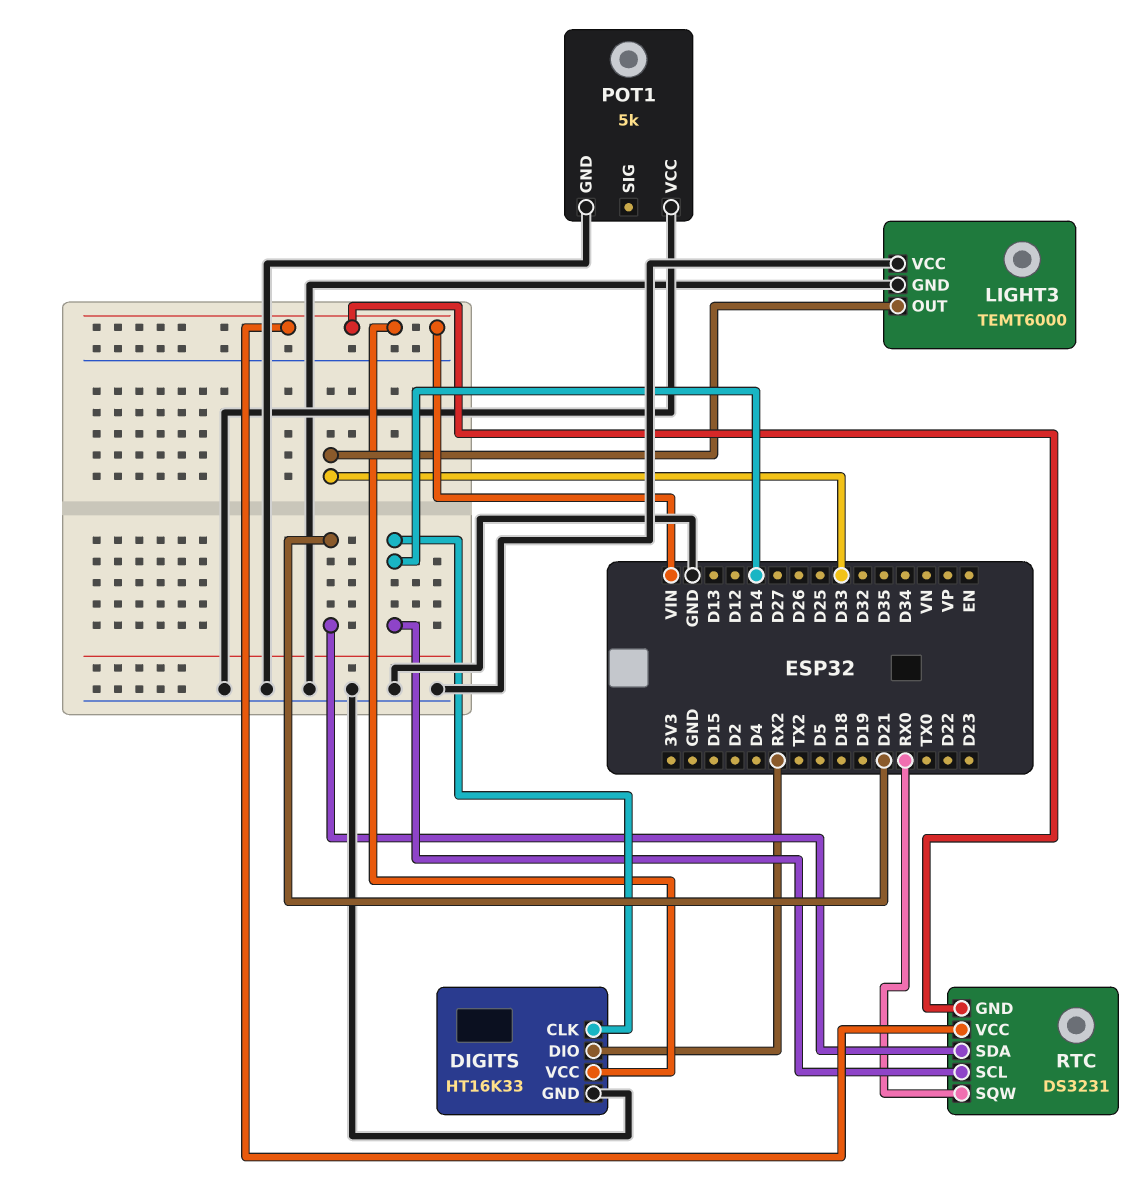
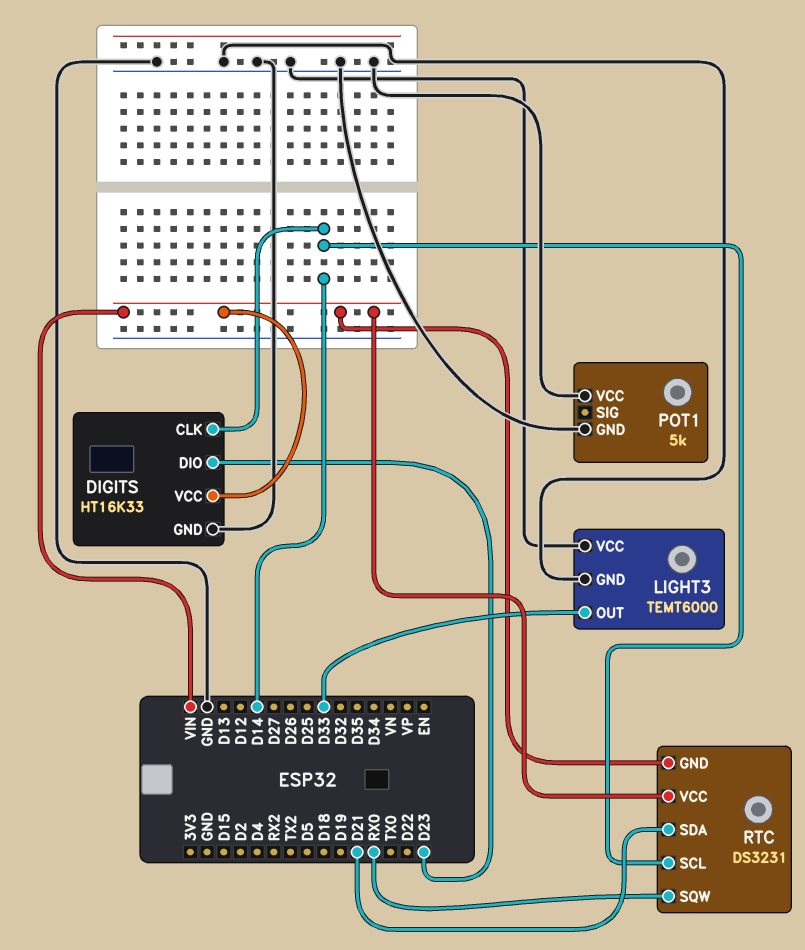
DIGITS pin DIO: RX2 -> D23

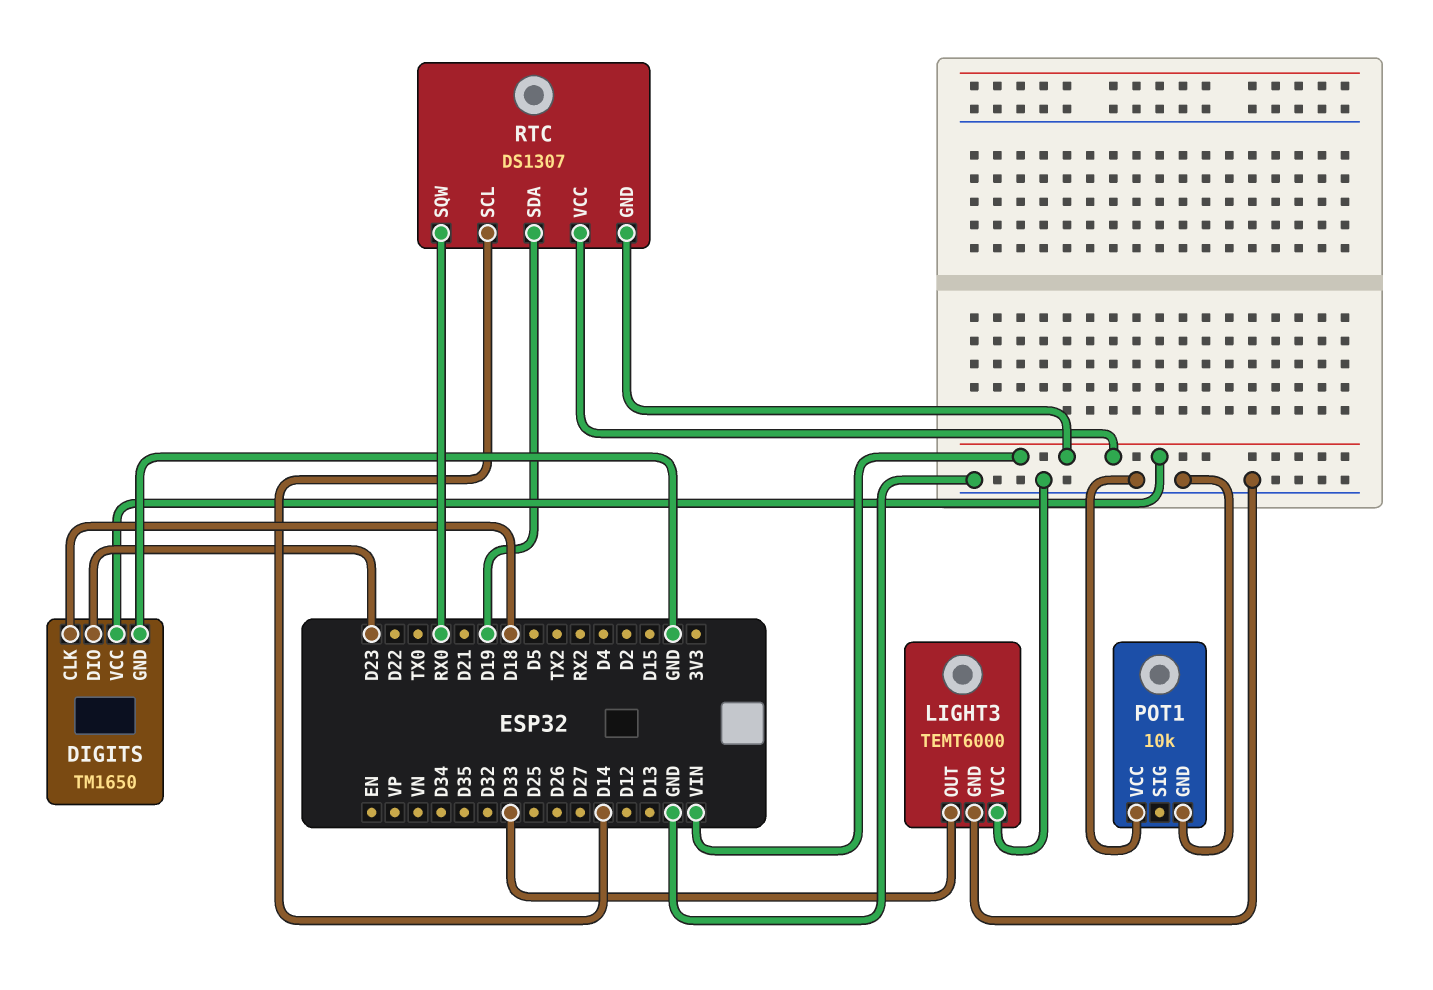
DIGITS: HT16K33 -> TM1650
DIGITS pin CLK: D14 -> D18
POT1: 5k -> 10k
RTC: DS3231 -> DS1307
RTC pin SDA: D21 -> D19

